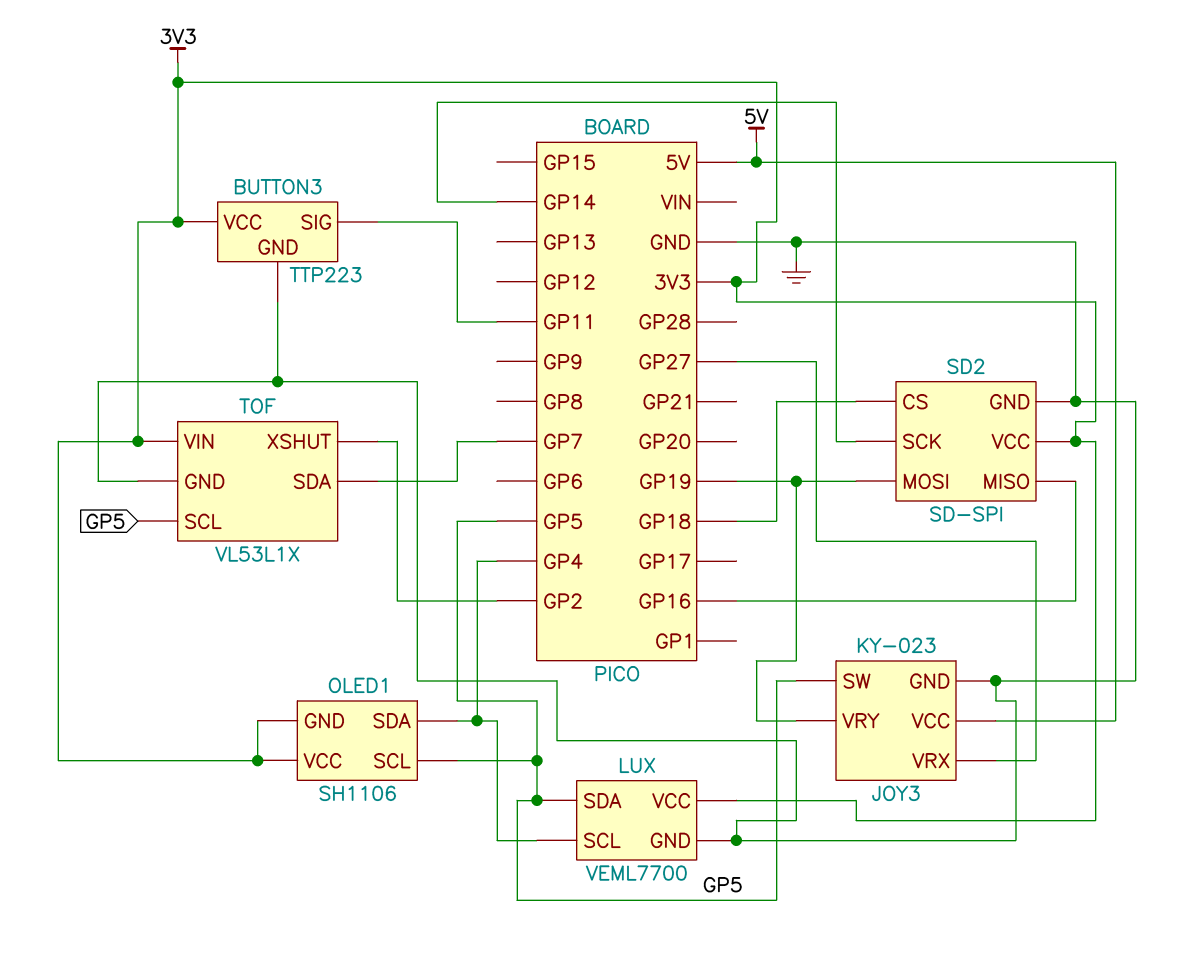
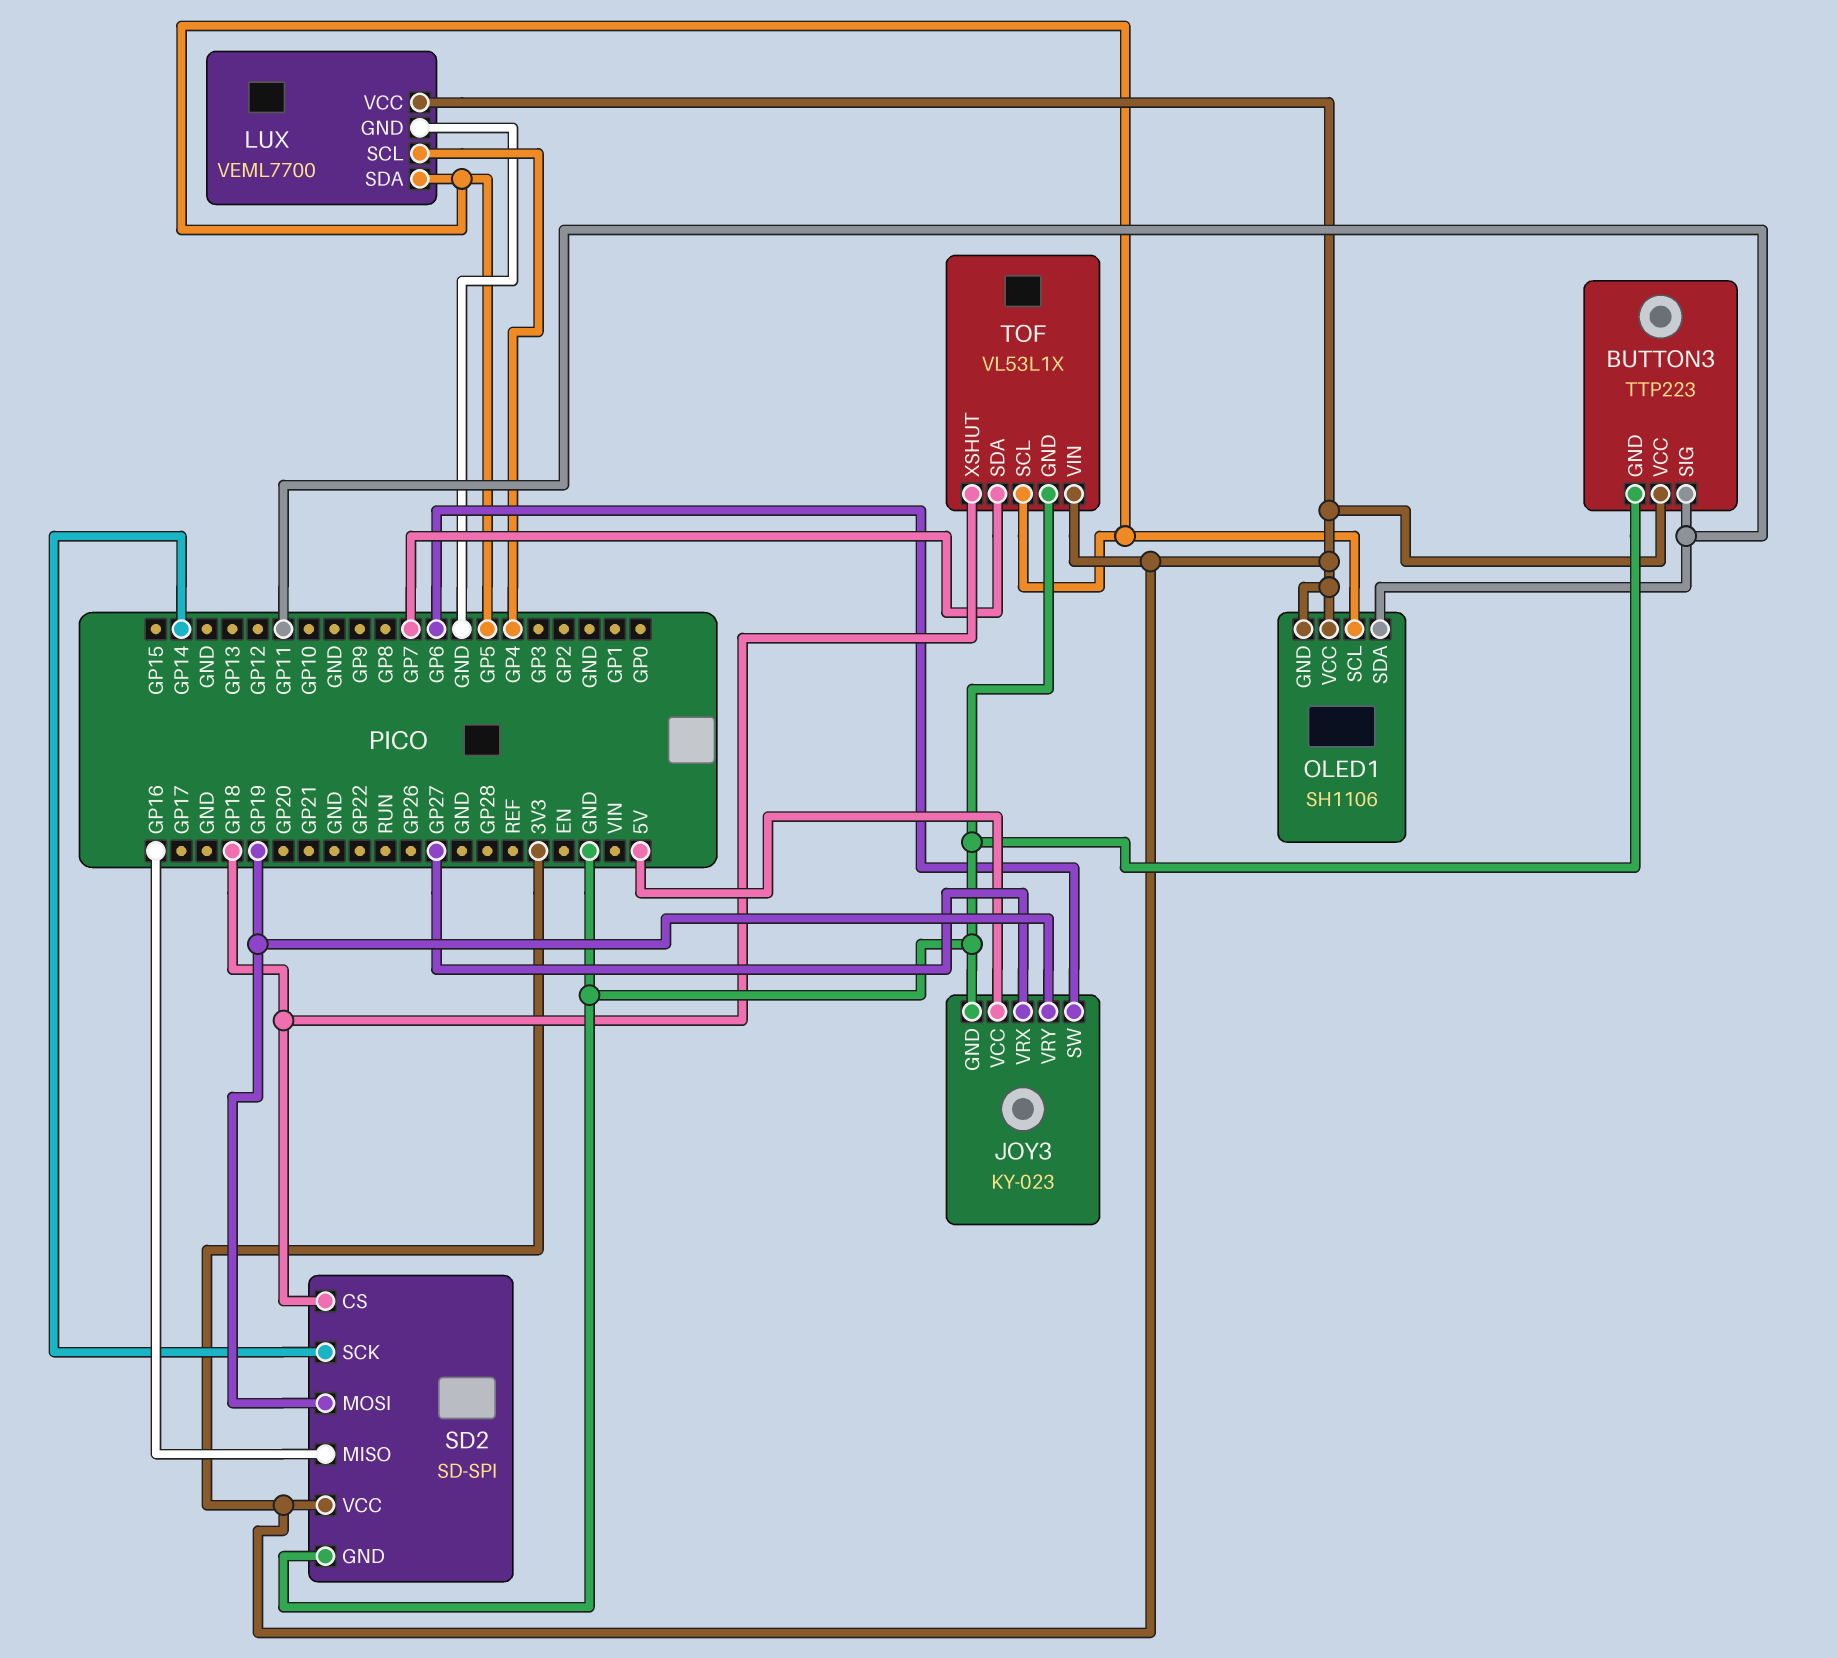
JOY3 pin SW: GP5 -> GP6
OLED1 pin SDA: GP4 -> GP11
TOF pin XSHUT: GP2 -> GP18

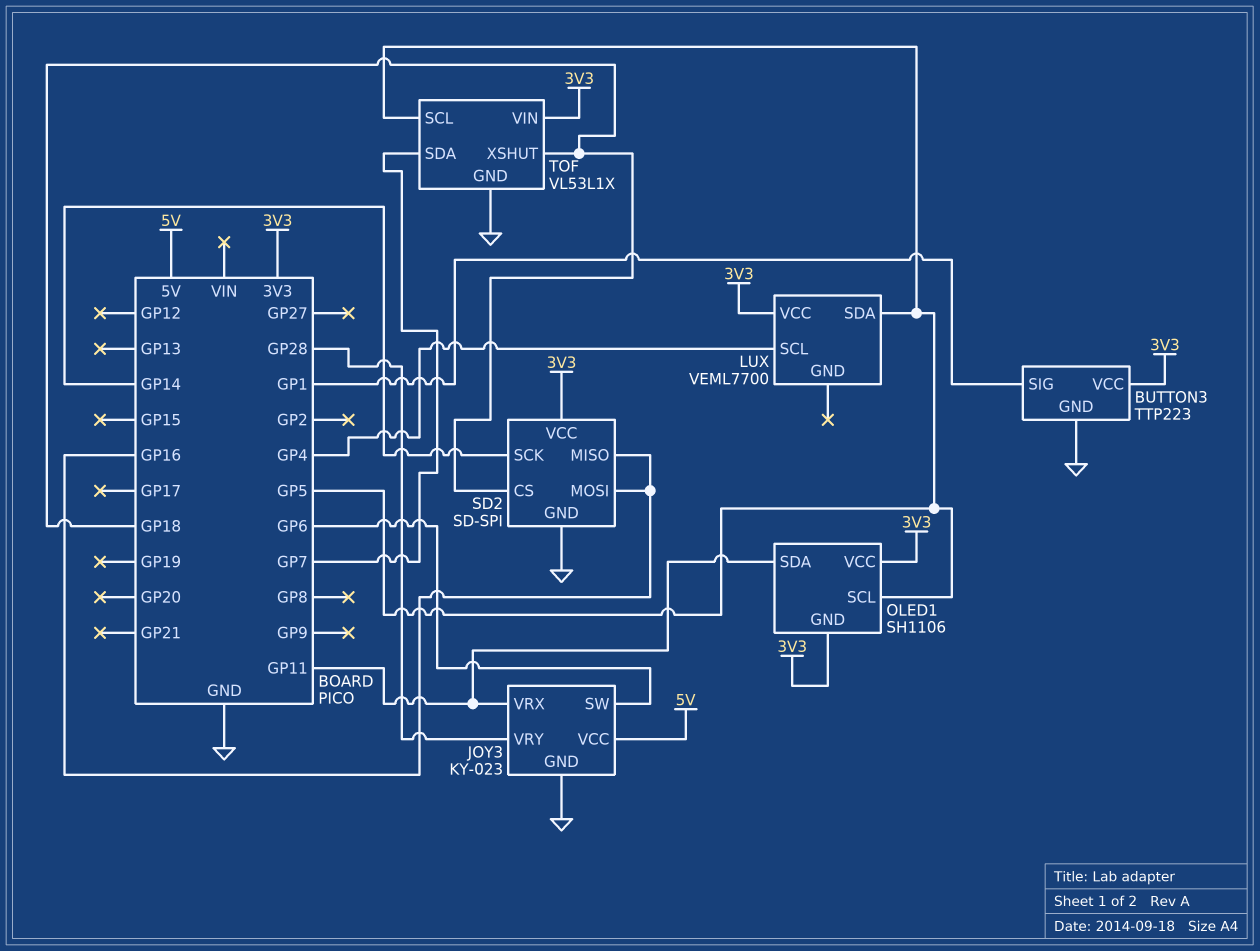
BUTTON3 pin SIG: GP11 -> GP1
JOY3 pin VRX: GP27 -> GP11
JOY3 pin VRY: GP19 -> GP28
LUX pin GND: GND -> none
SD2 pin MOSI: GP19 -> GP16

